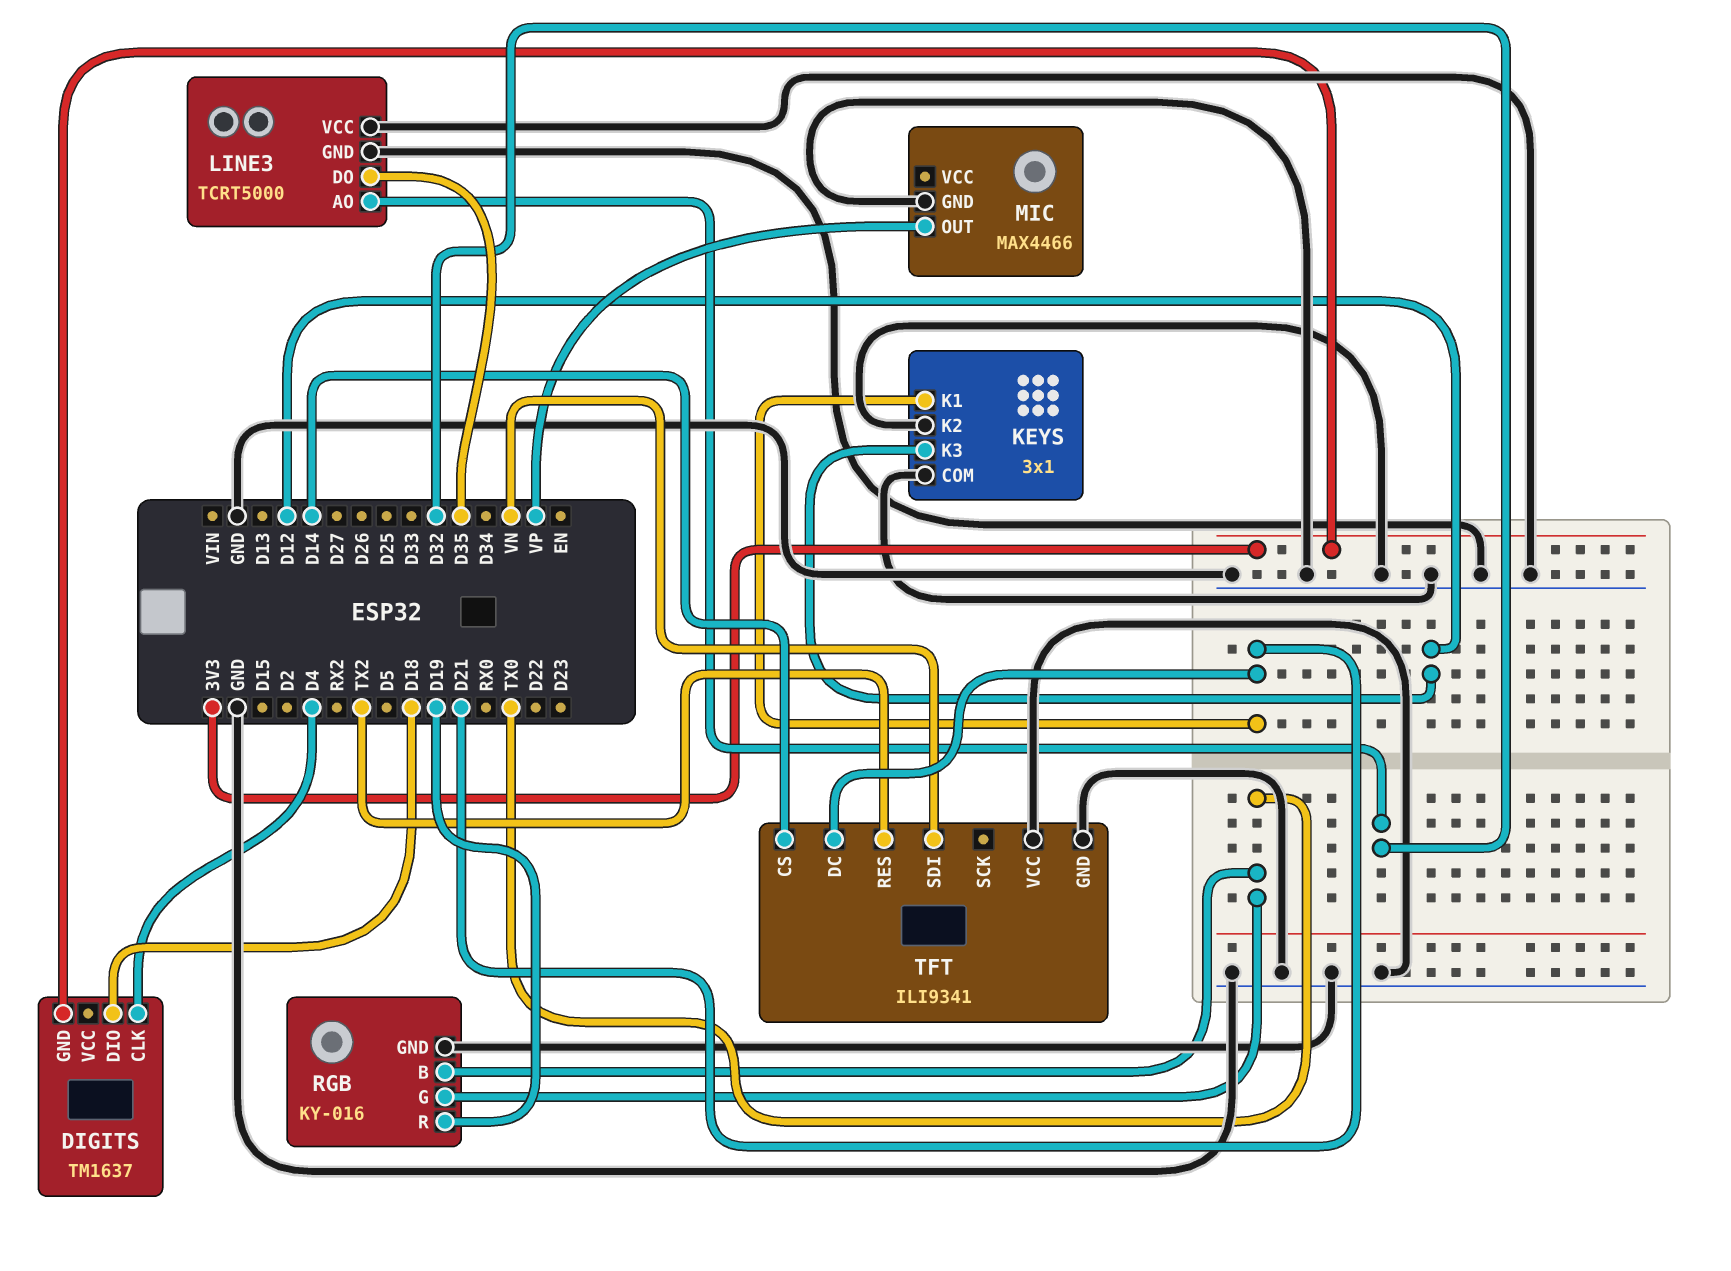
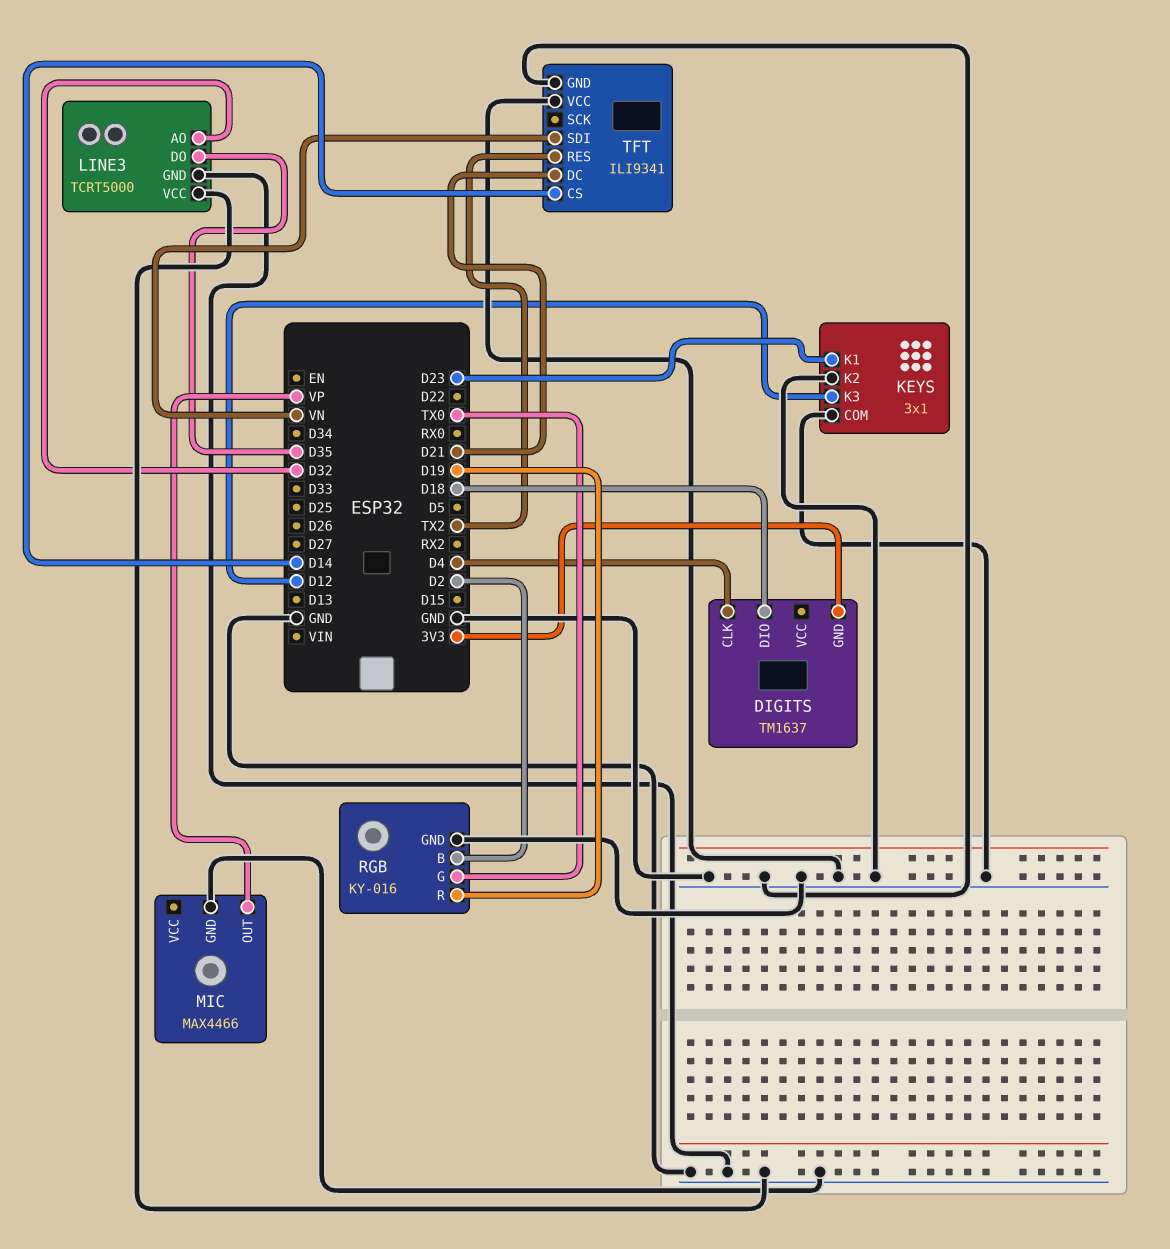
KEYS pin K1: D21 -> D23
RGB pin B: TX0 -> D2

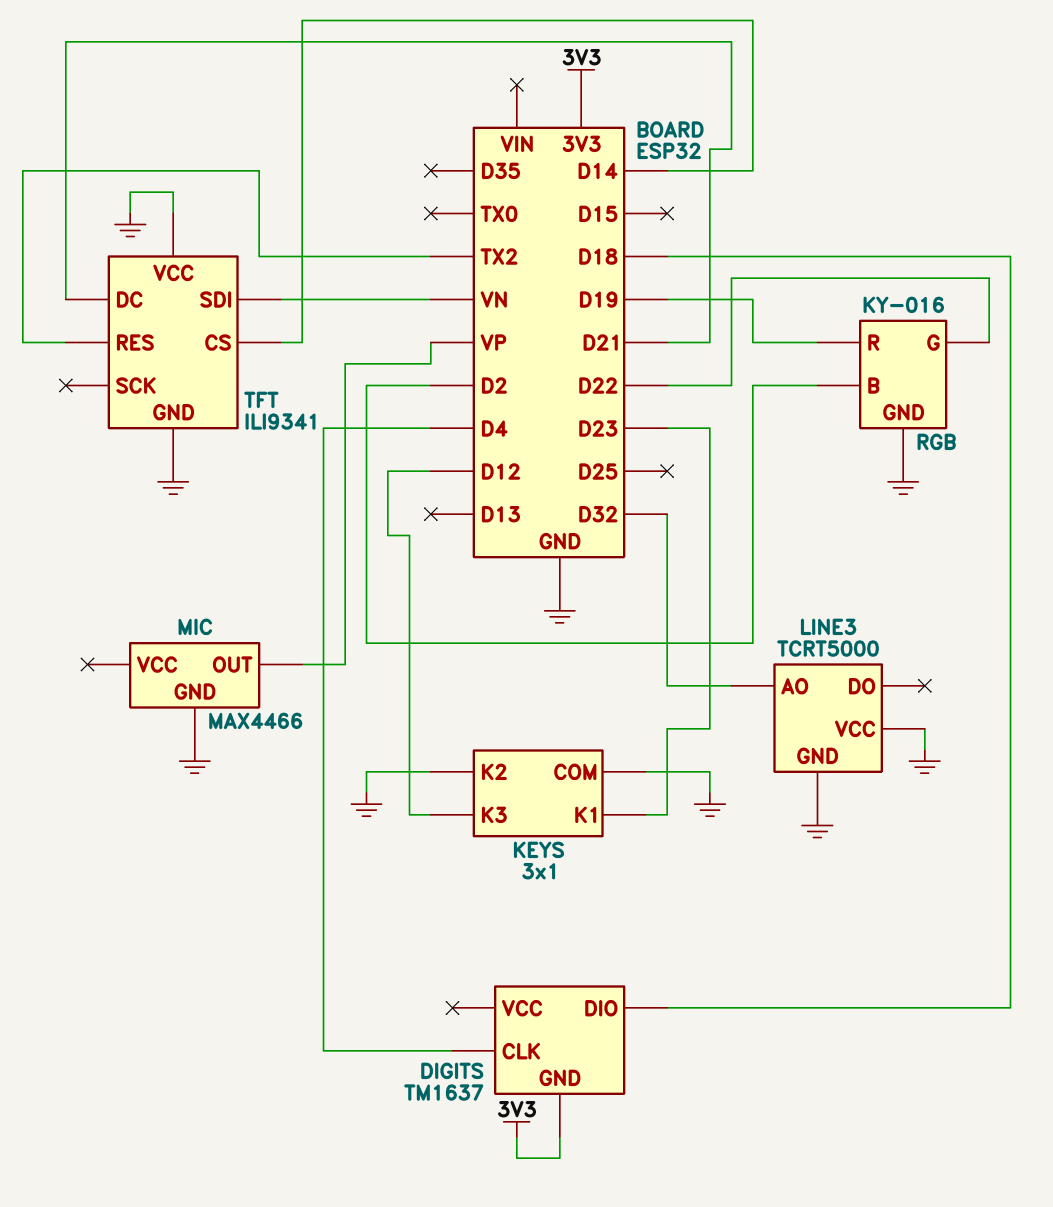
LINE3 pin DO: D35 -> none
RGB pin G: TX0 -> D22

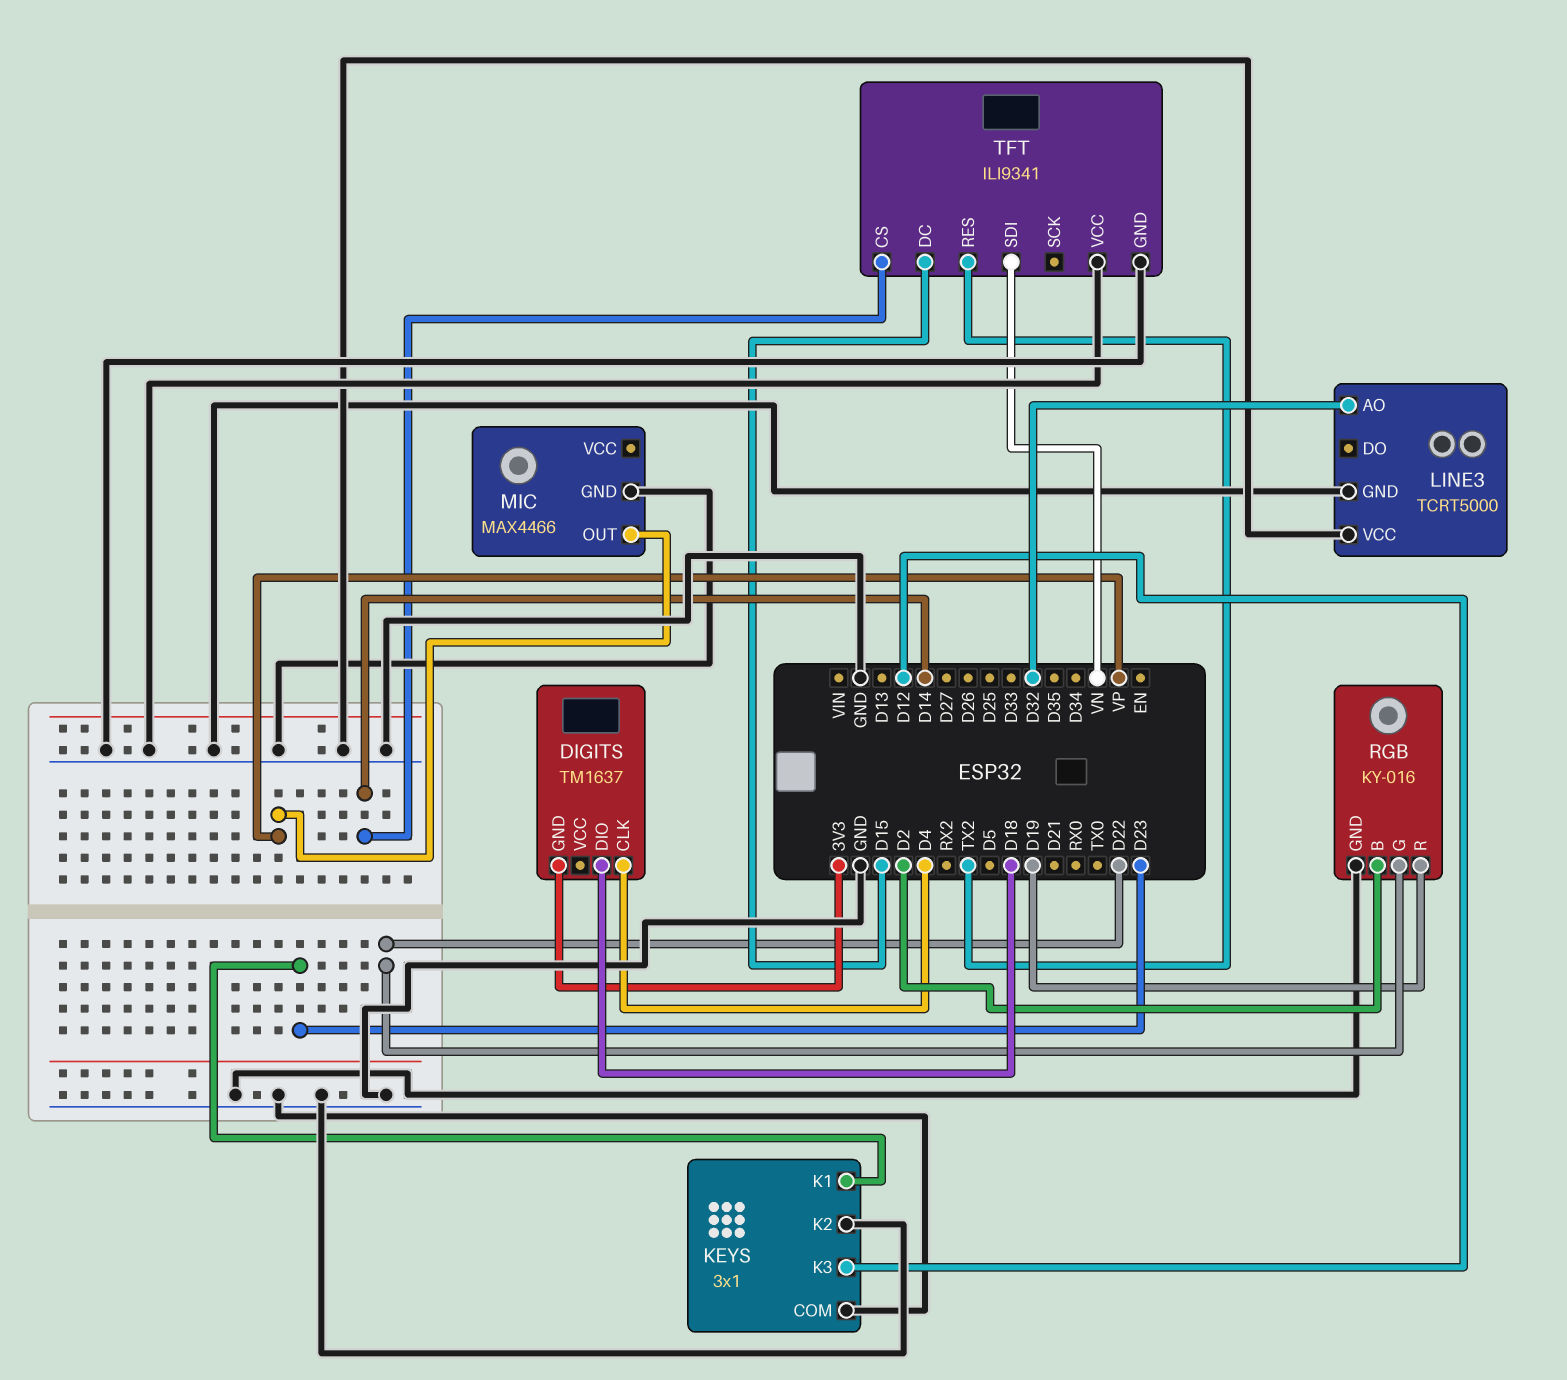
TFT pin DC: D21 -> D15

